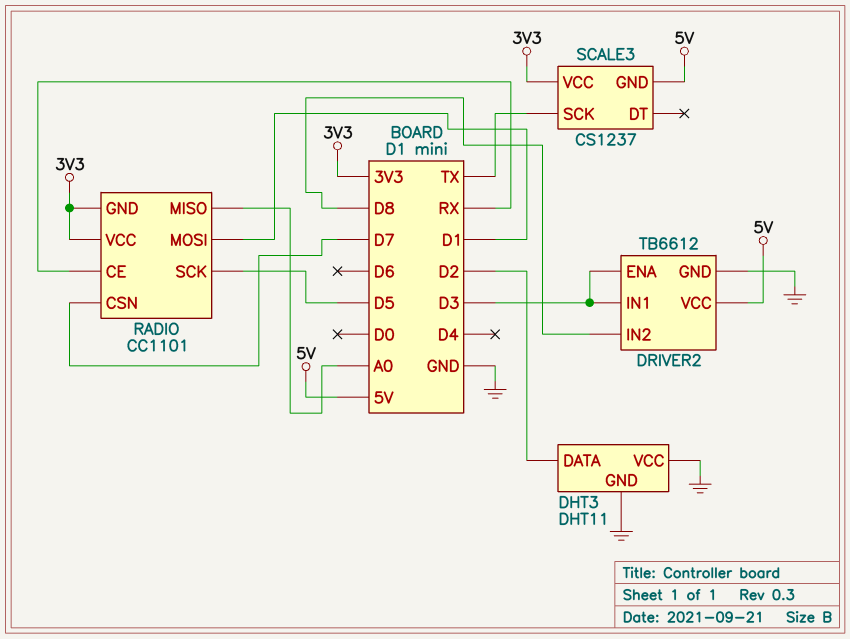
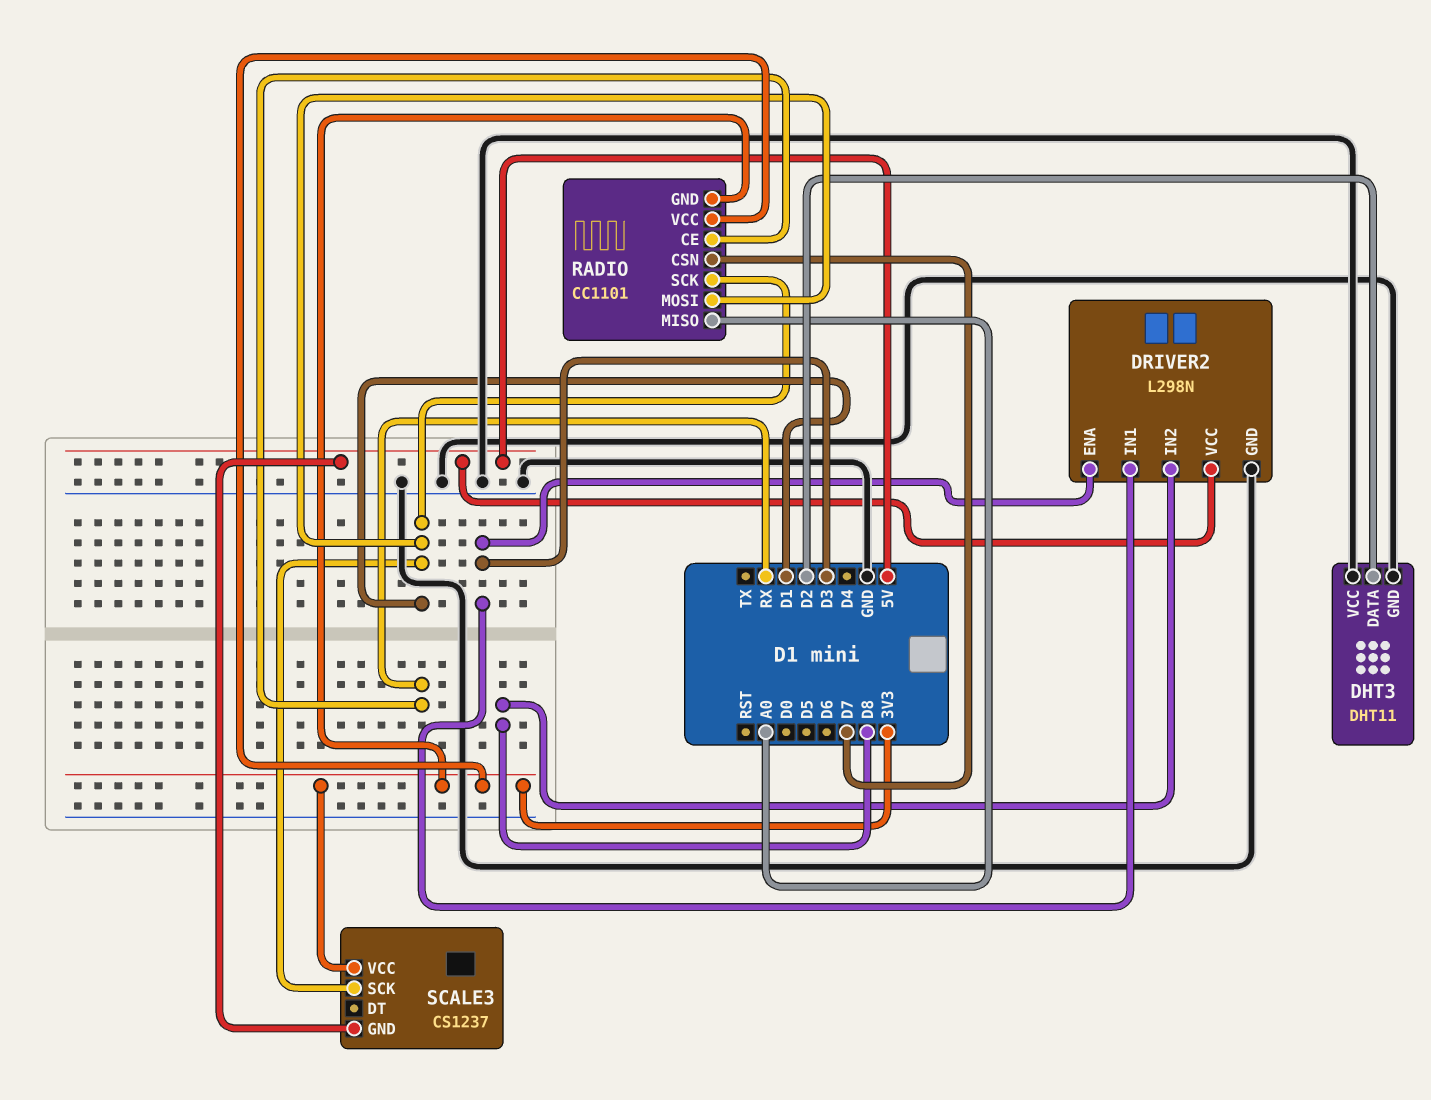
DRIVER2: TB6612 -> L298N
RADIO pin SCK: D5 -> D1
SCALE3 pin SCK: TX -> D1

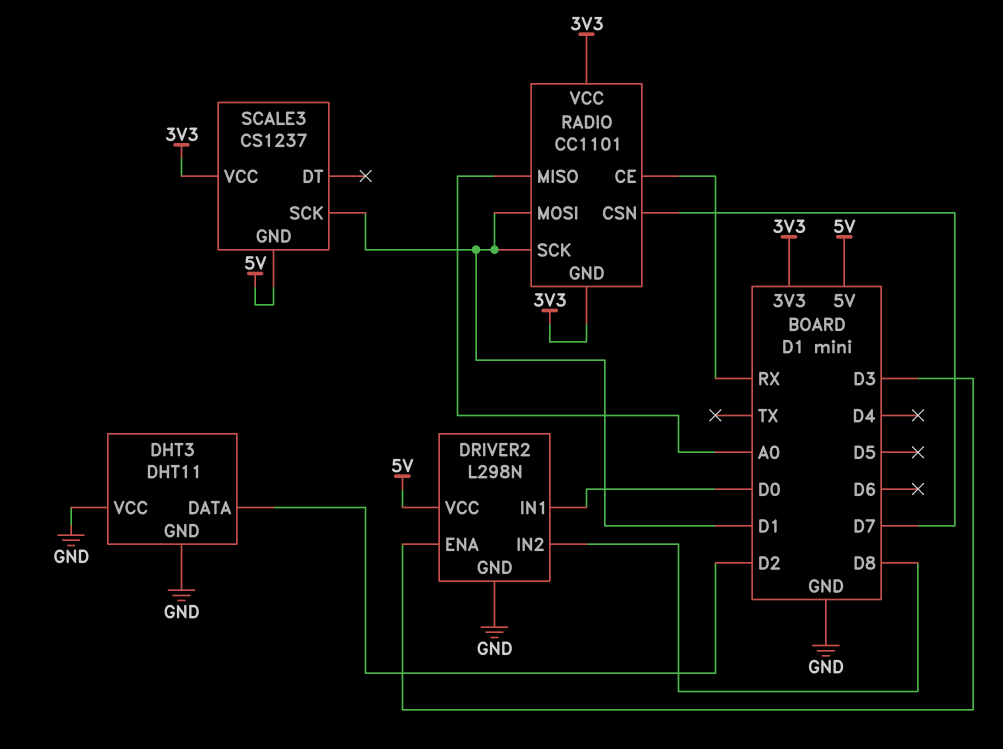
DRIVER2 pin IN1: D3 -> D0

